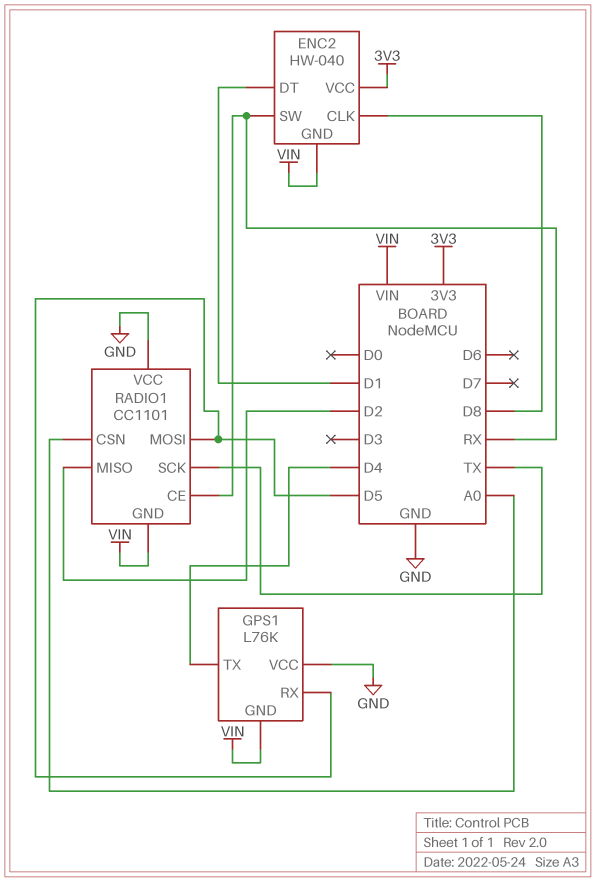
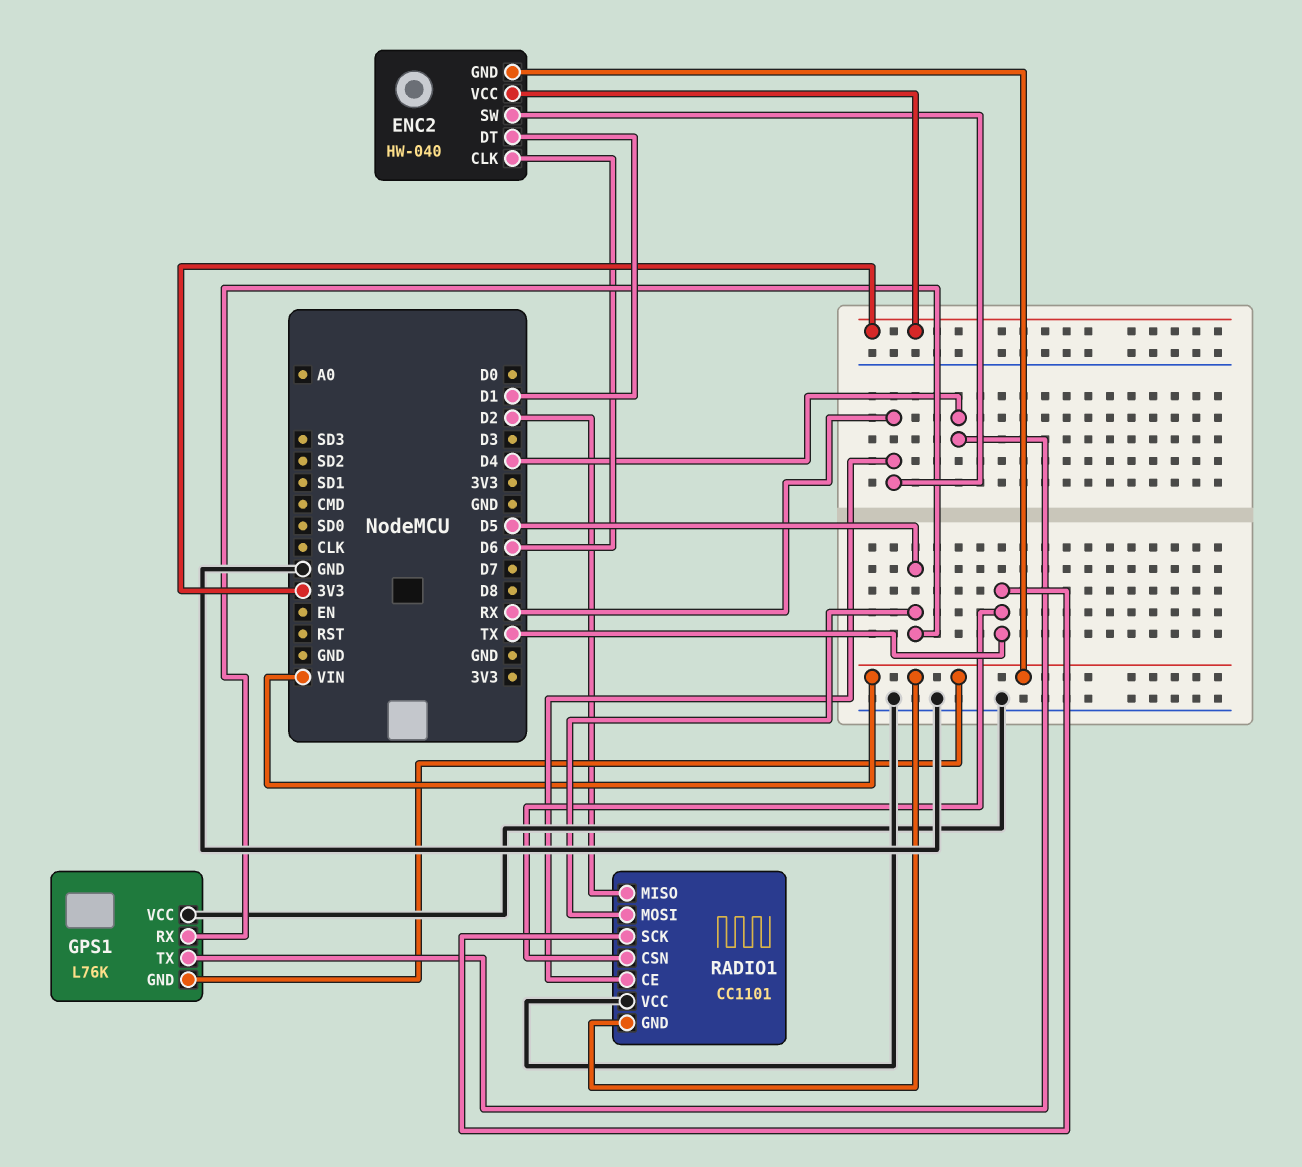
ENC2 pin CLK: D8 -> D6
RADIO1 pin CSN: A0 -> TX

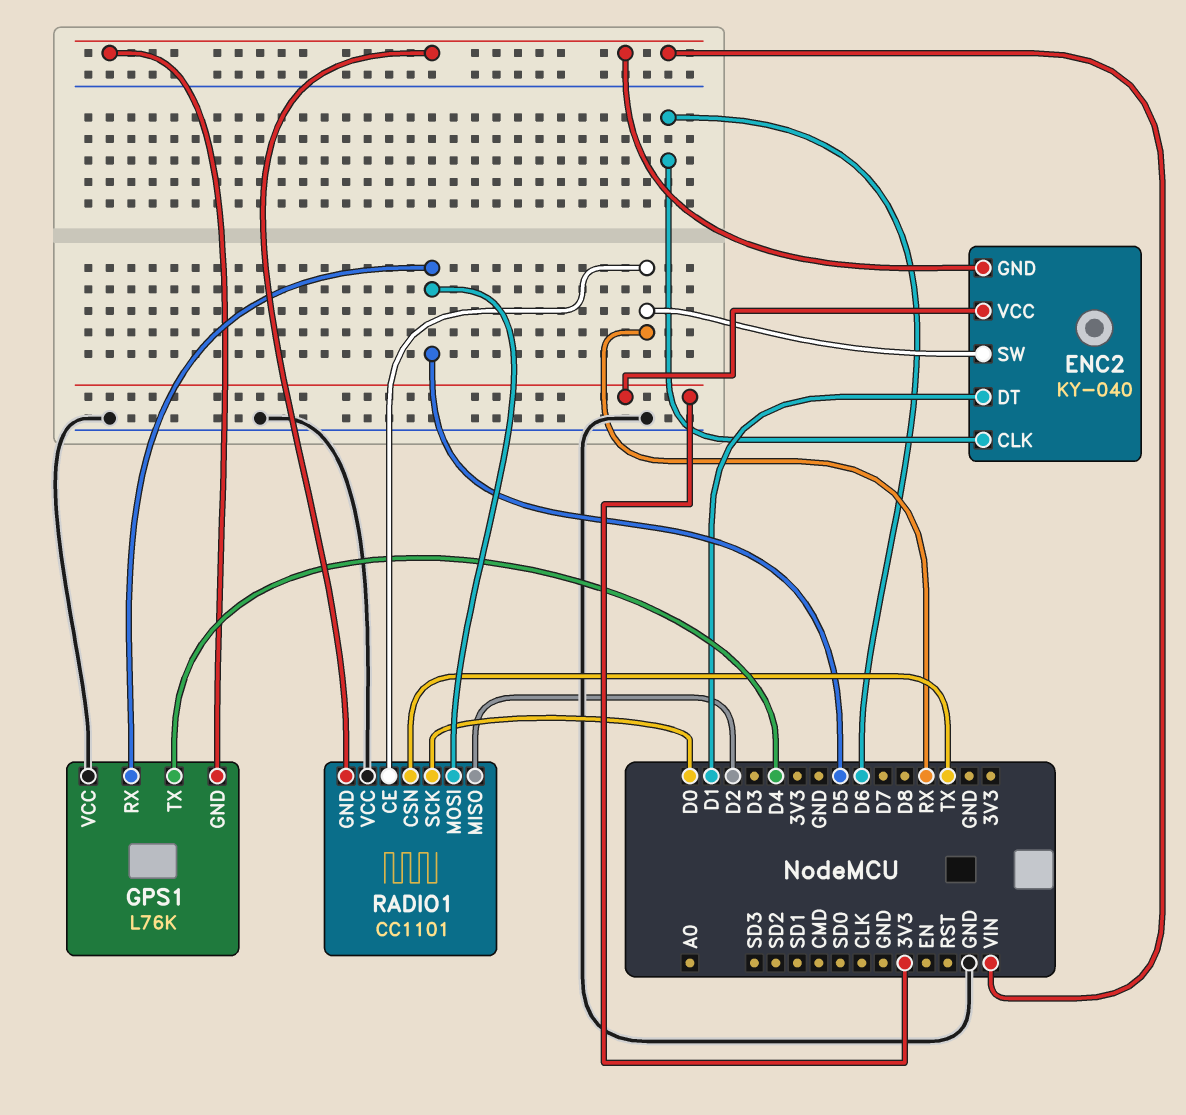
ENC2: HW-040 -> KY-040
RADIO1 pin SCK: TX -> D0

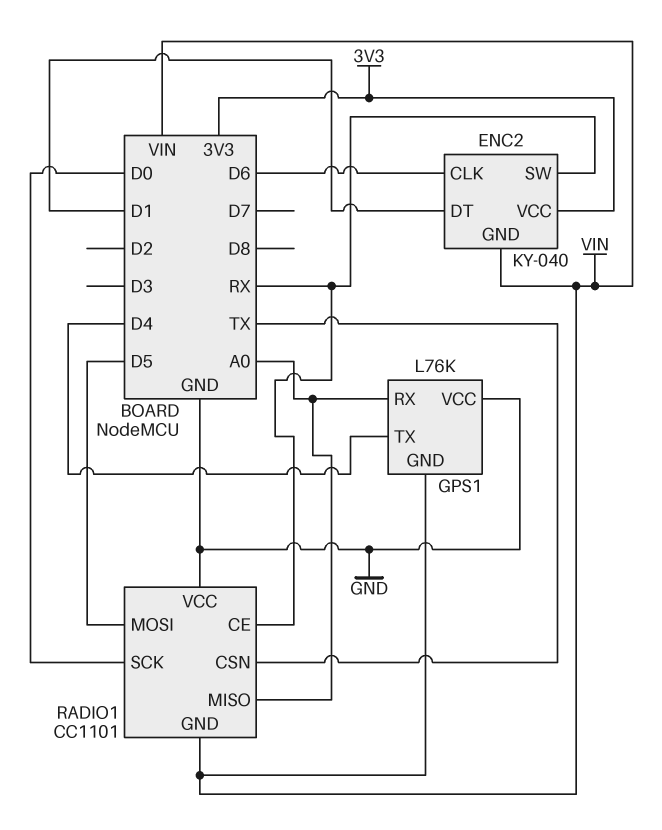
GPS1 pin RX: D5 -> A0
RADIO1 pin MISO: D2 -> A0

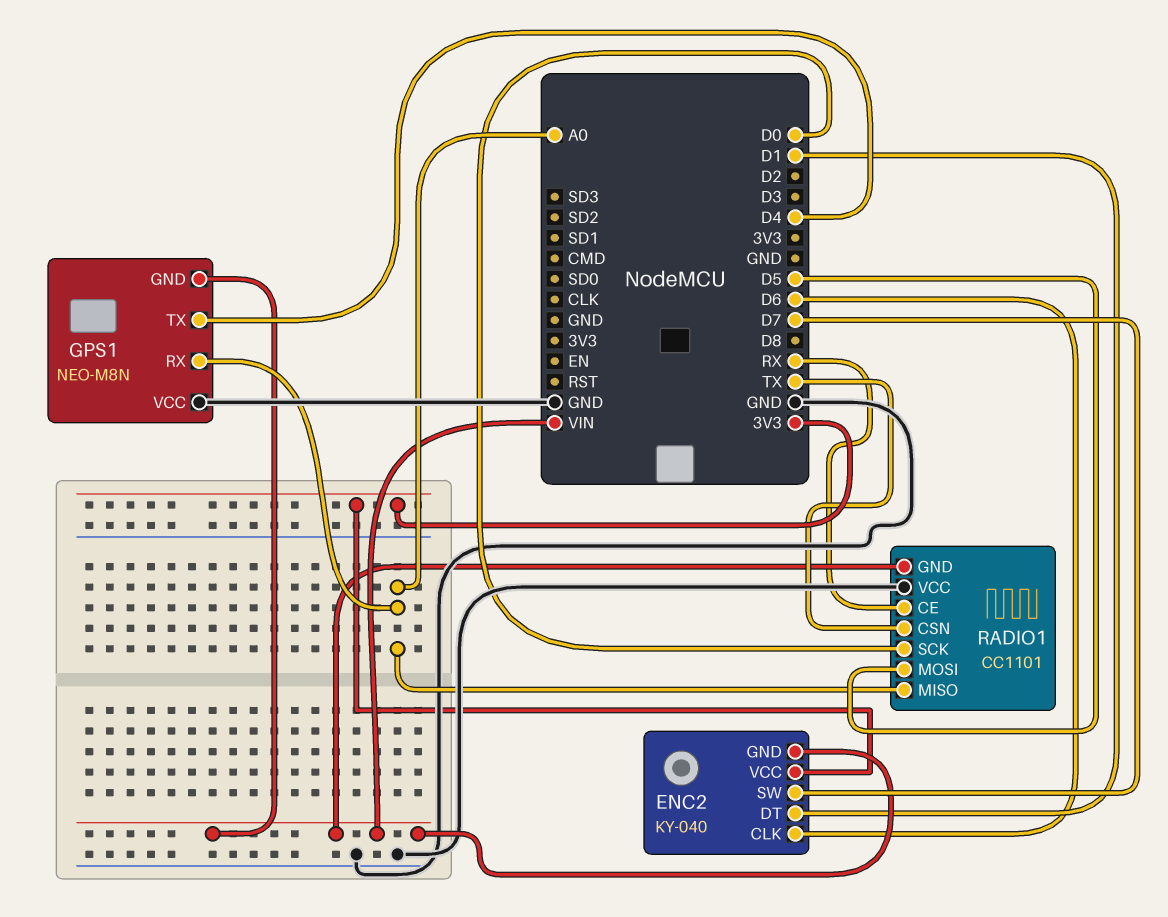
ENC2 pin SW: RX -> D7
GPS1: L76K -> NEO-M8N

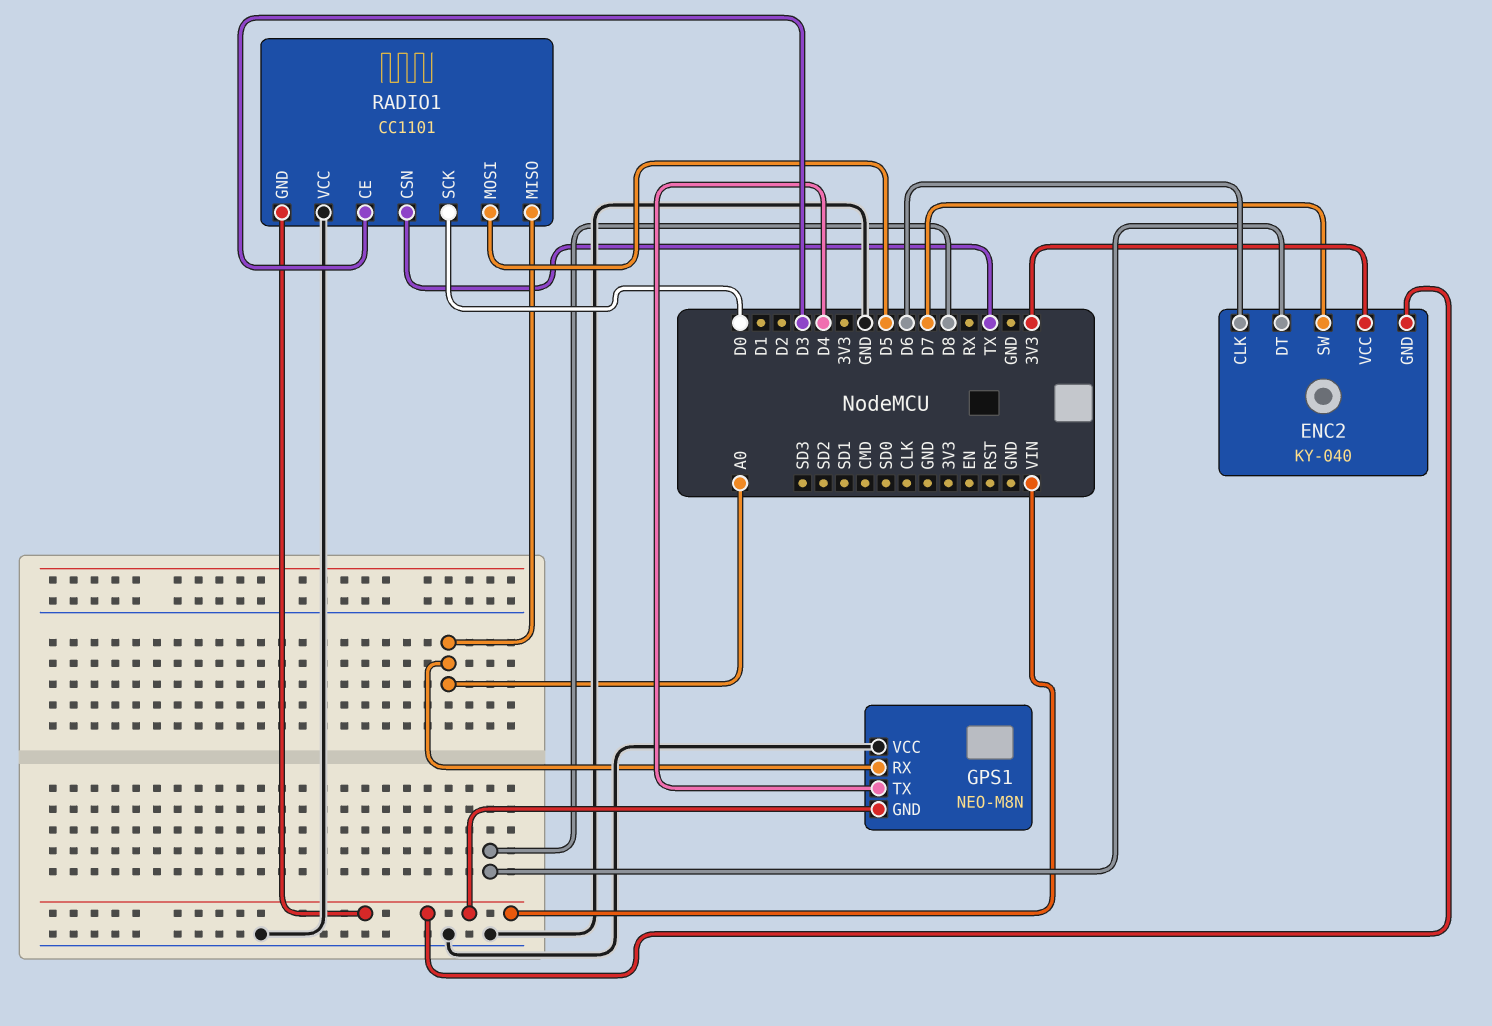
ENC2 pin DT: D1 -> D8
RADIO1 pin CE: RX -> D3

